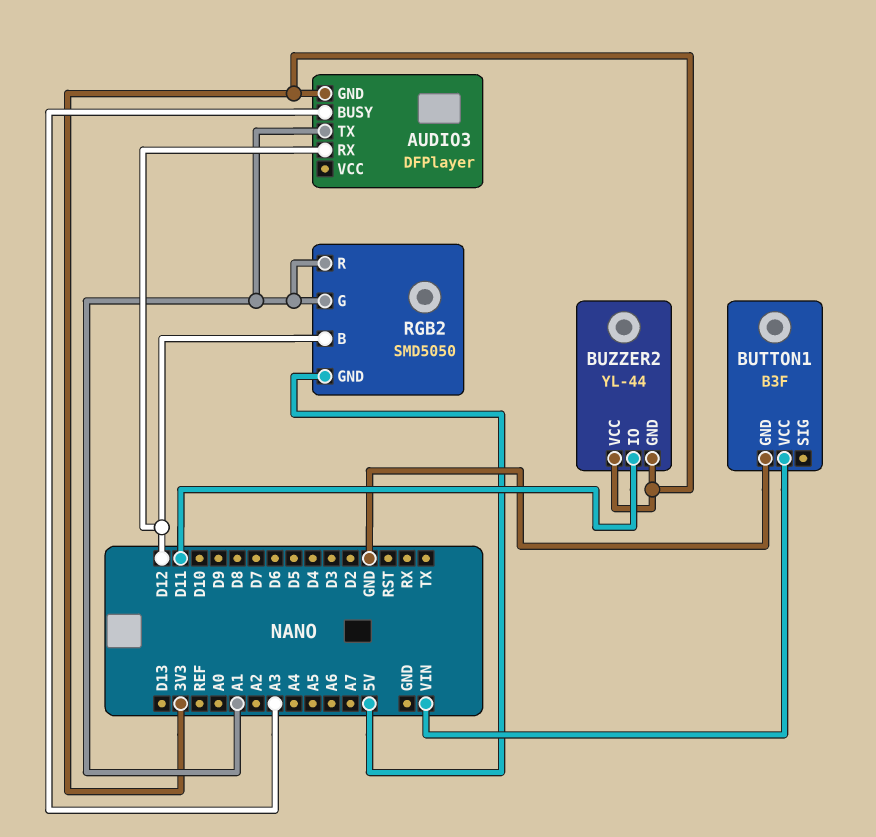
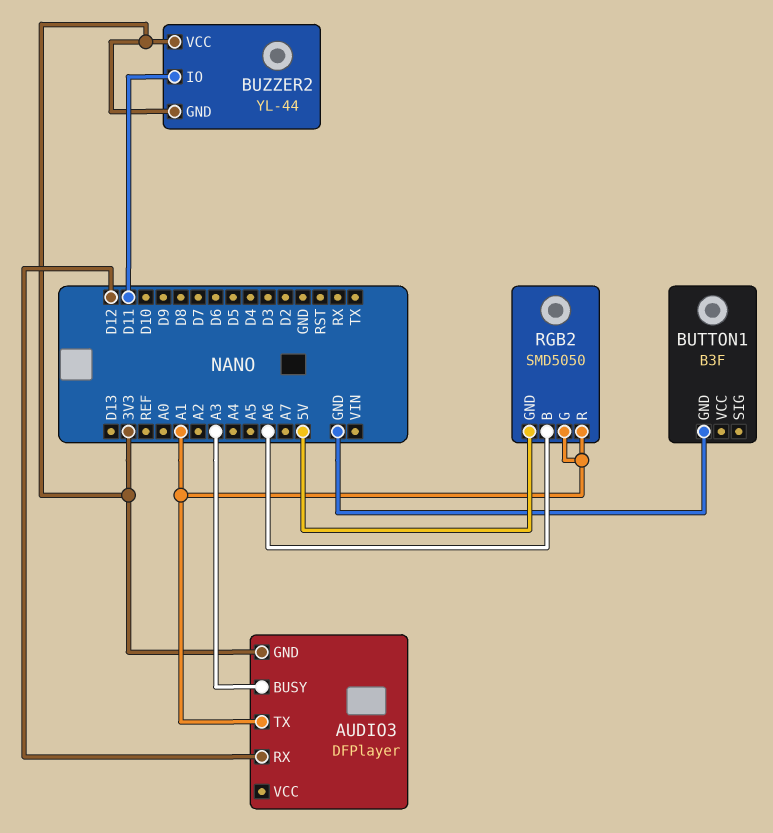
BUTTON1 pin VCC: VIN -> none
RGB2 pin B: D12 -> A6

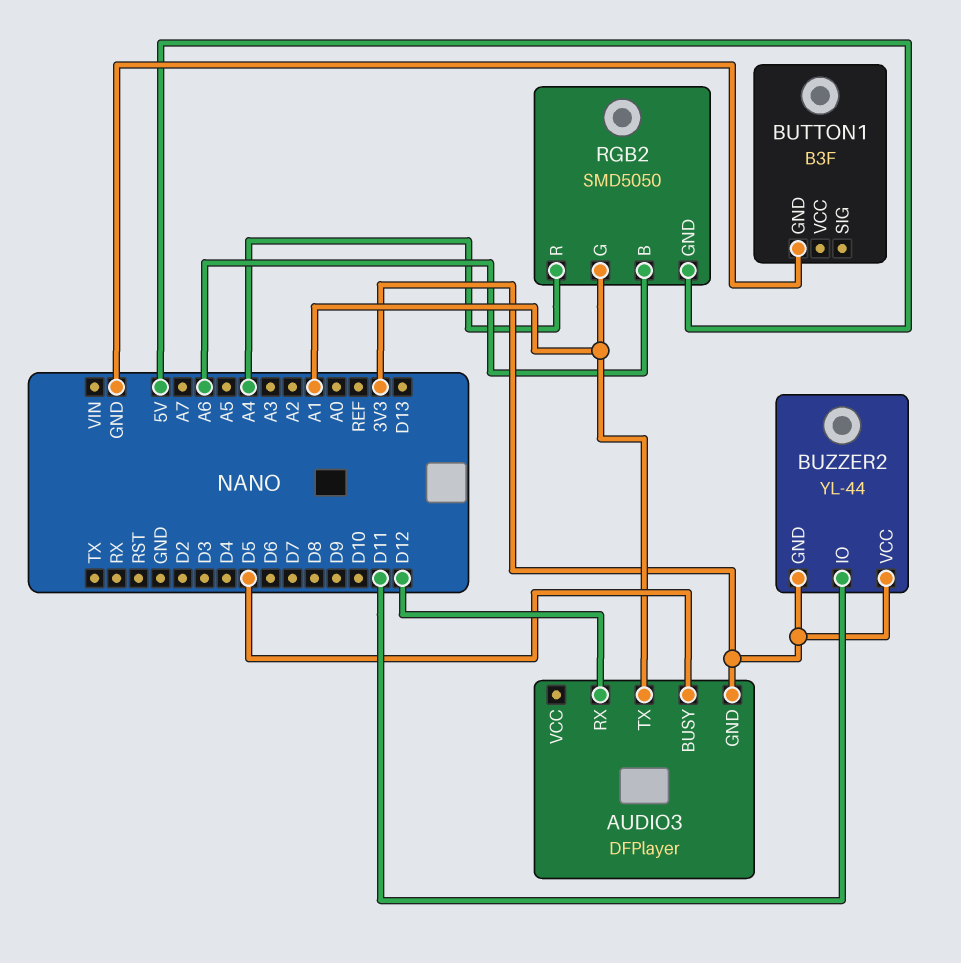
AUDIO3 pin BUSY: A3 -> D5
RGB2 pin R: A1 -> A4

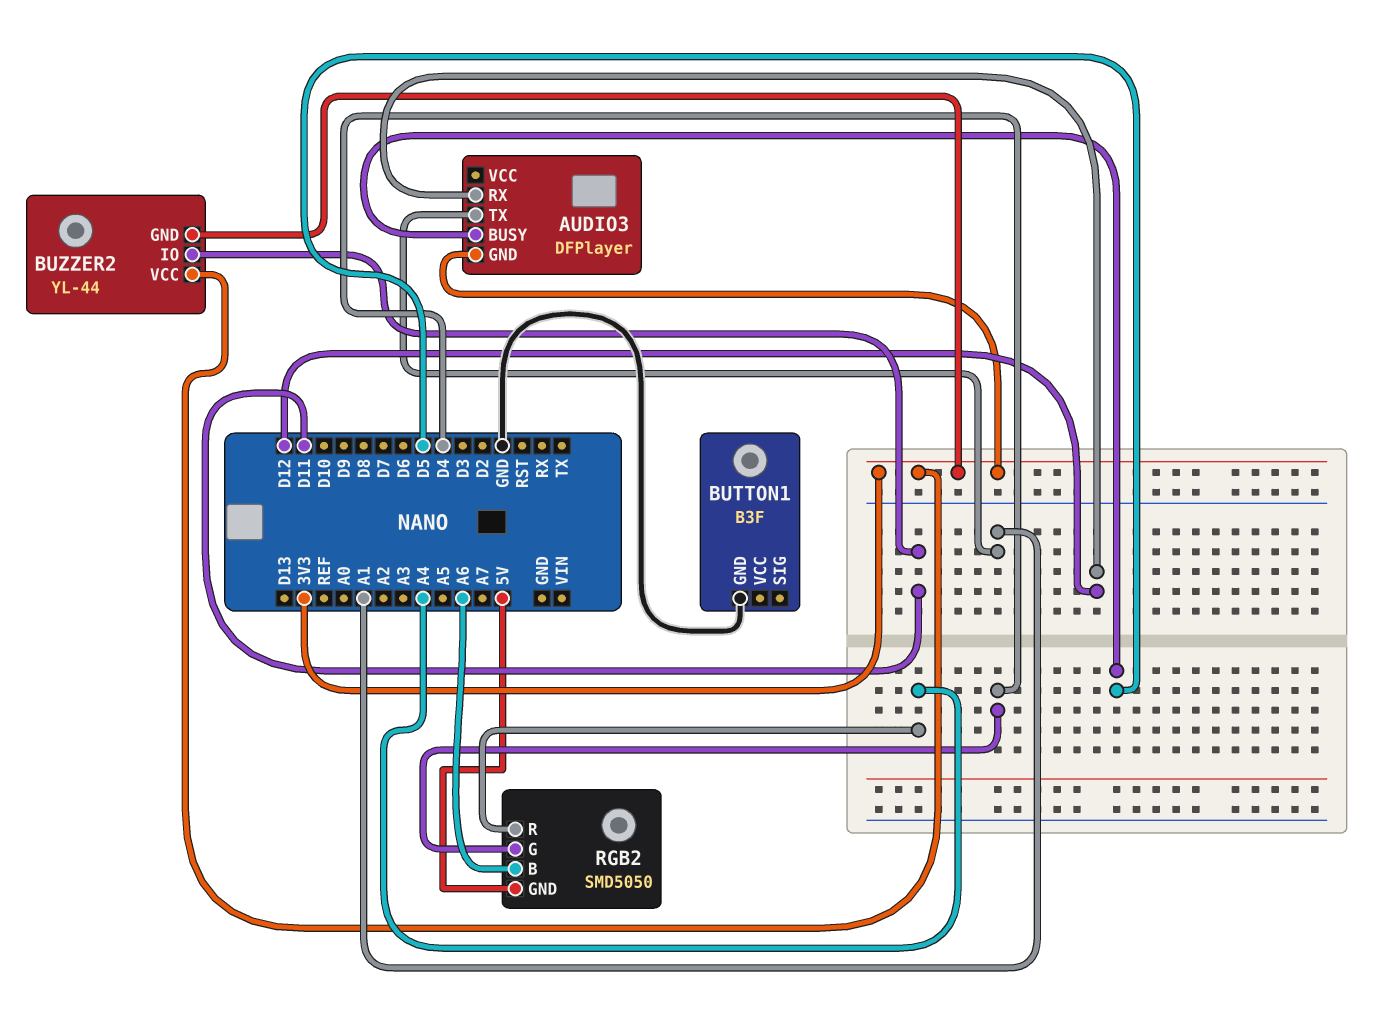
RGB2 pin G: A1 -> D4

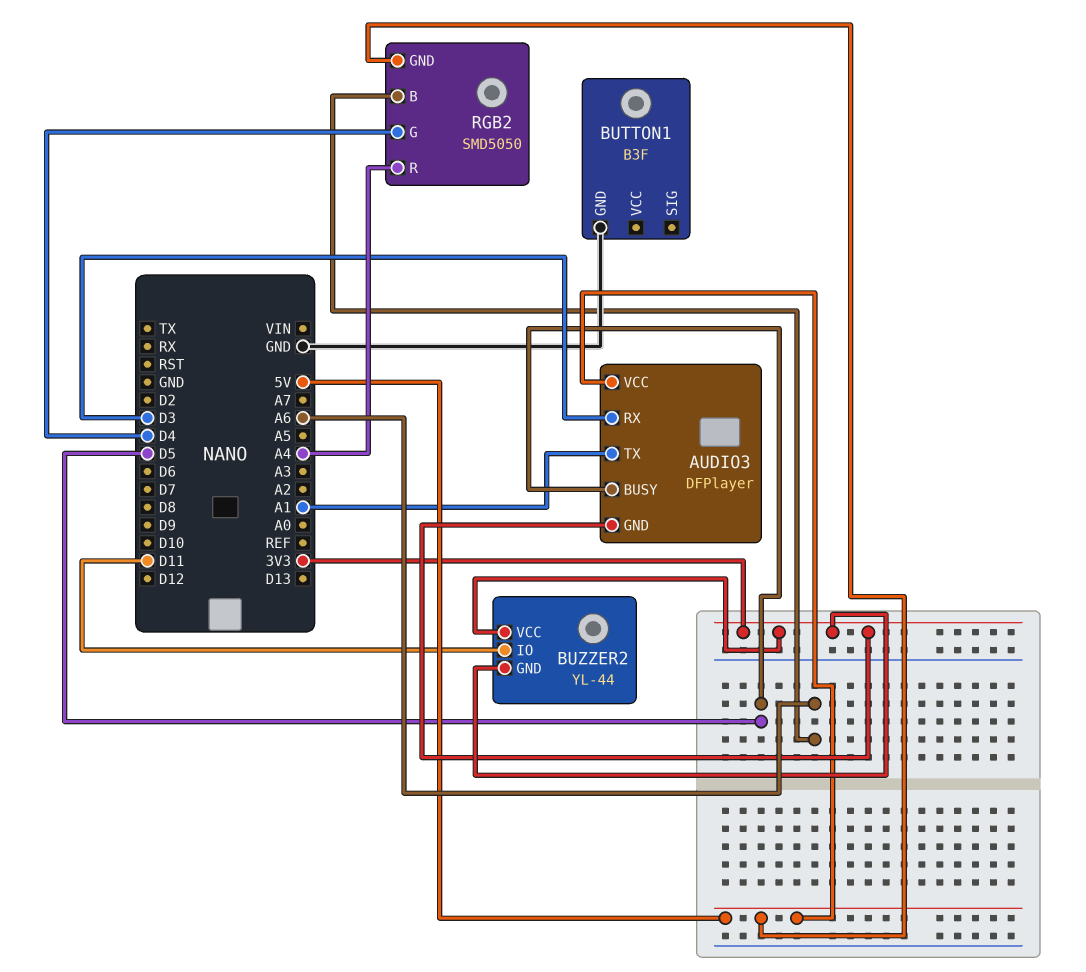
AUDIO3 pin RX: D12 -> D3
AUDIO3 pin VCC: none -> 5V

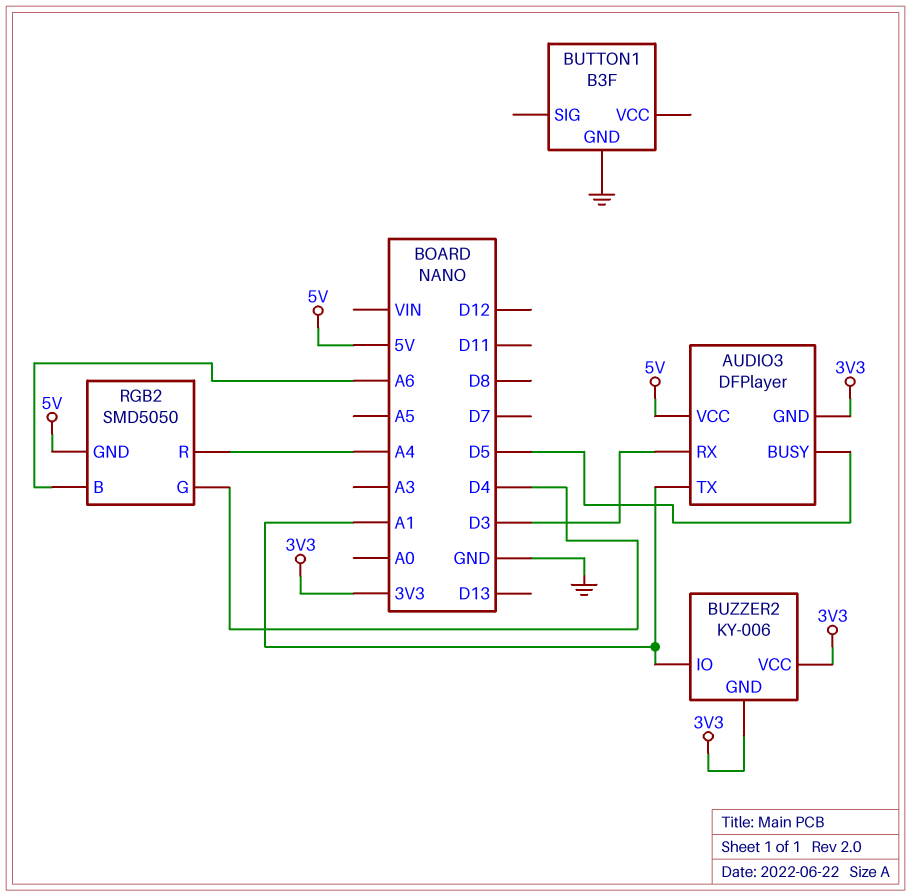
BUZZER2: YL-44 -> KY-006
BUZZER2 pin IO: D11 -> A1

